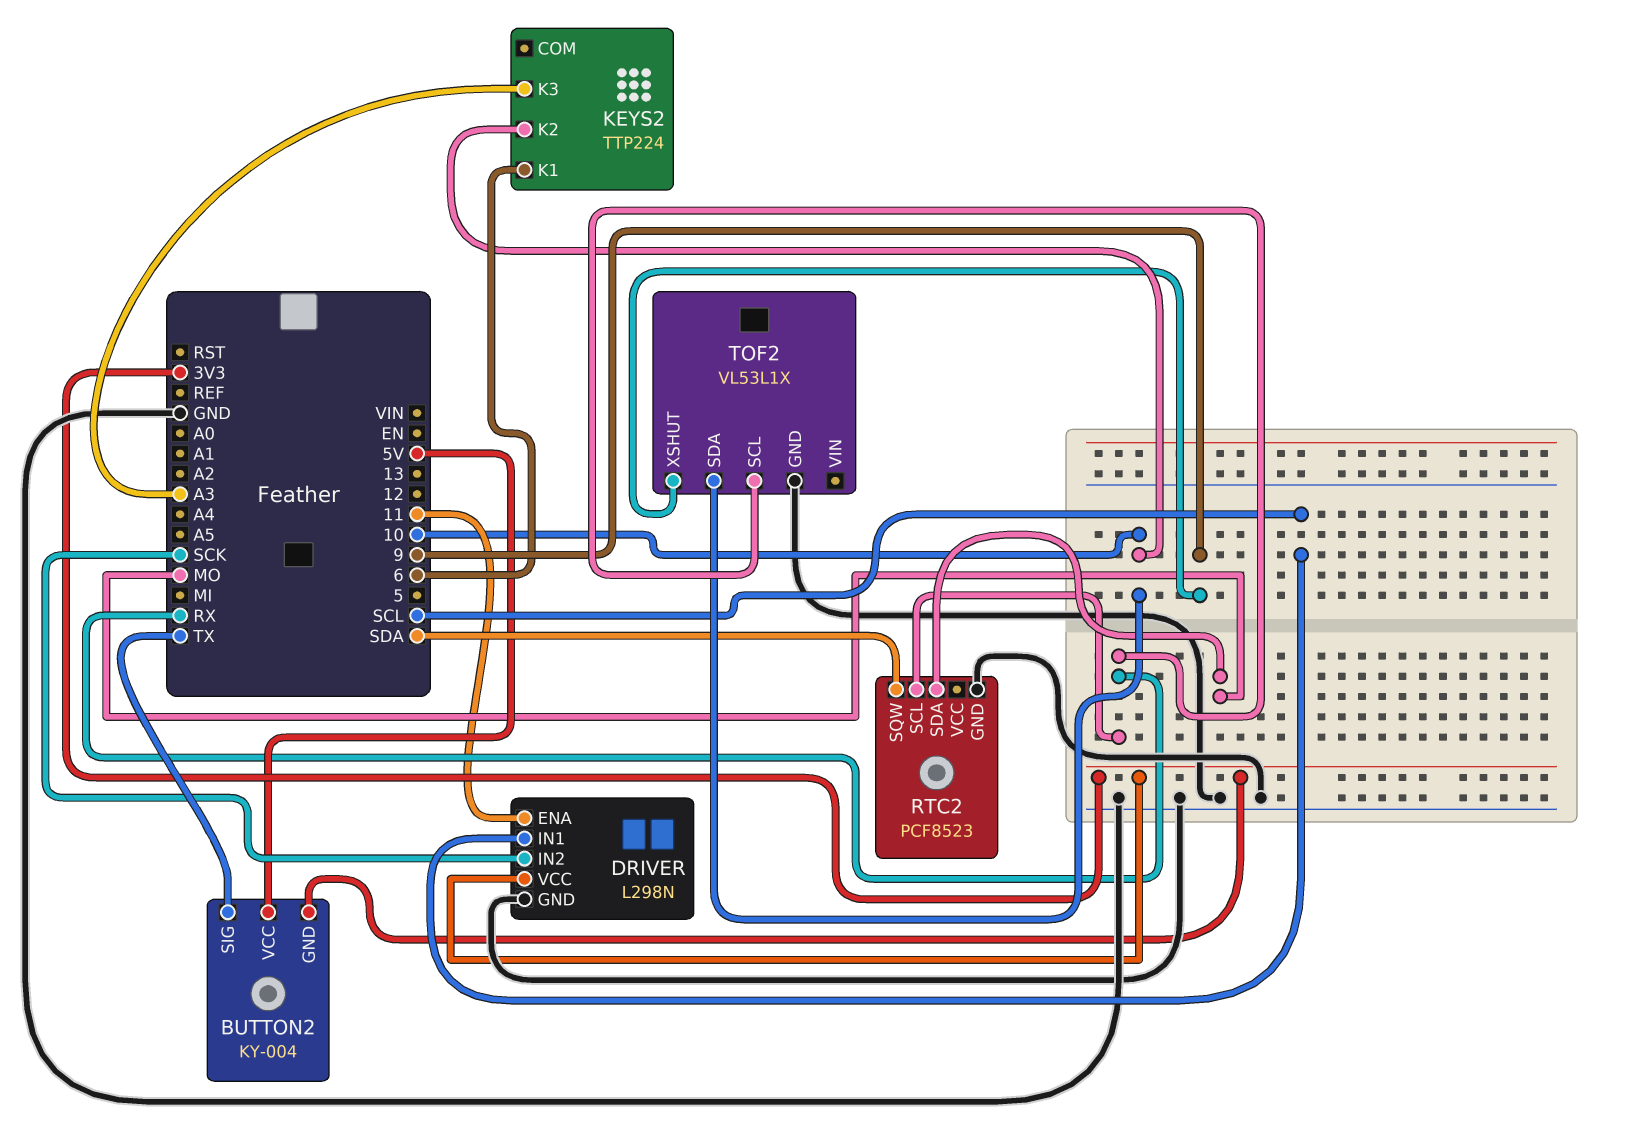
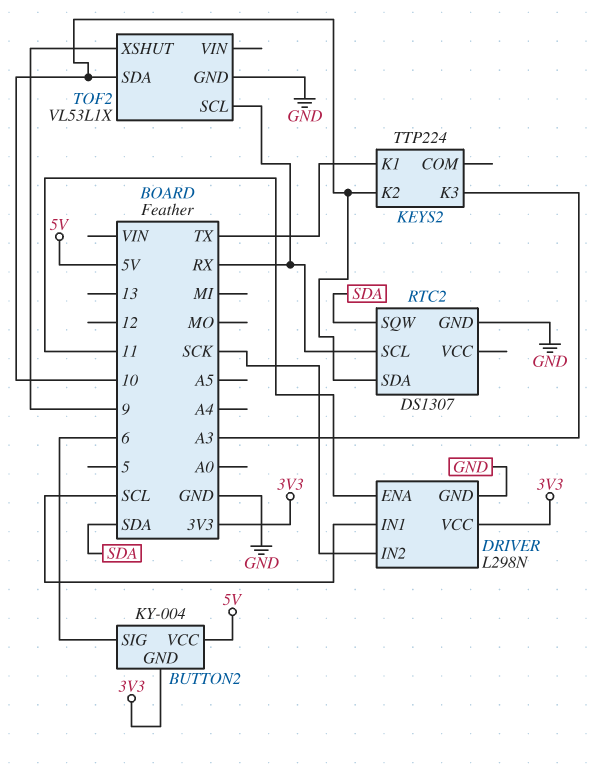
BUTTON2 pin SIG: TX -> 6
KEYS2 pin K1: 6 -> TX
RTC2: PCF8523 -> DS1307
RTC2 pin SDA: MO -> 10

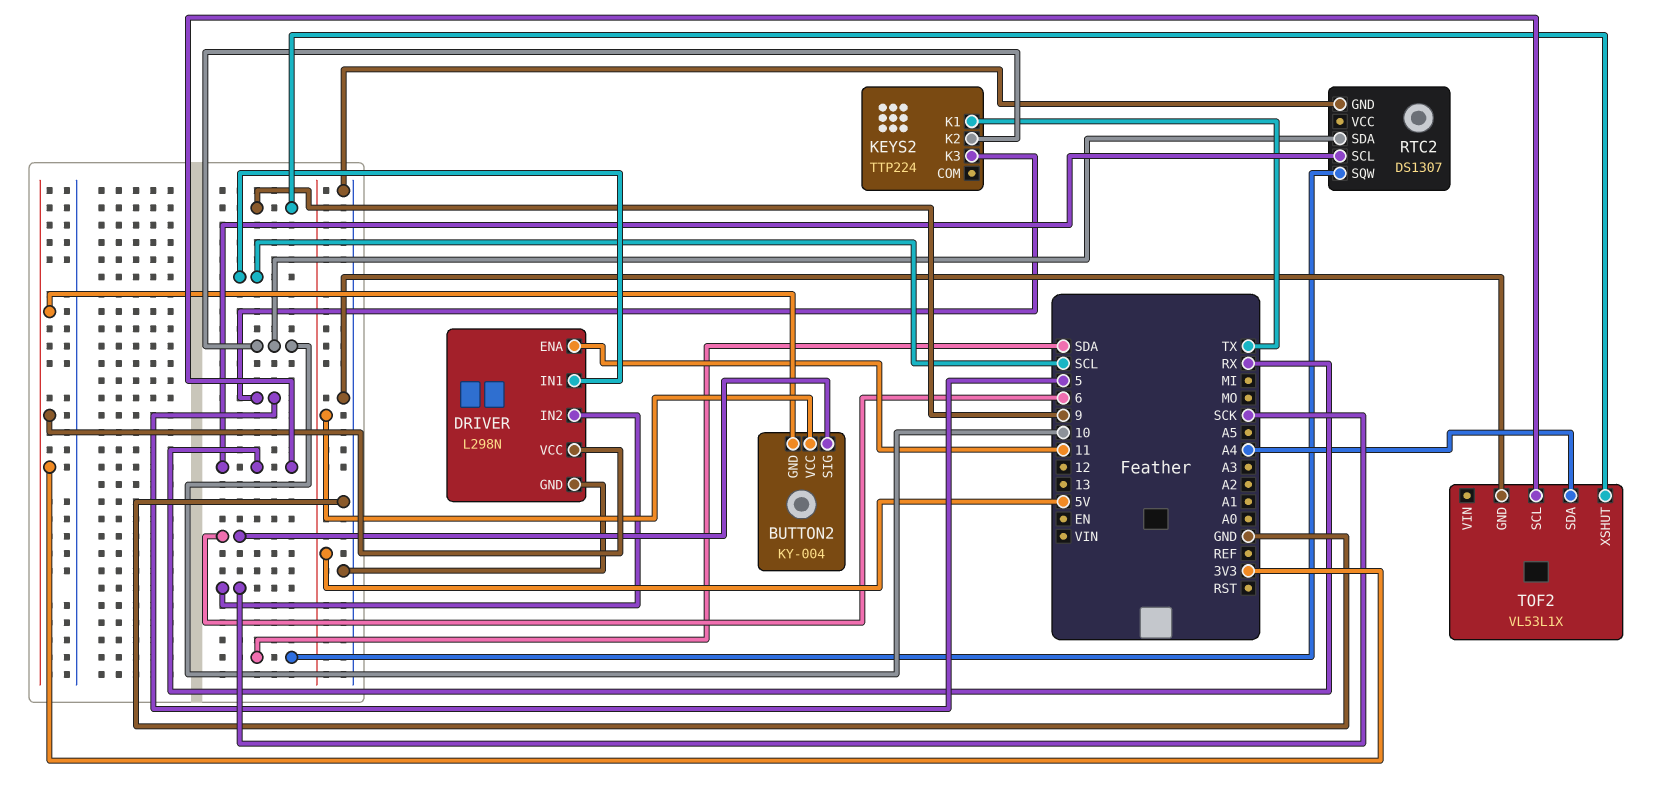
KEYS2 pin K3: A3 -> 5
TOF2 pin SDA: 10 -> A4

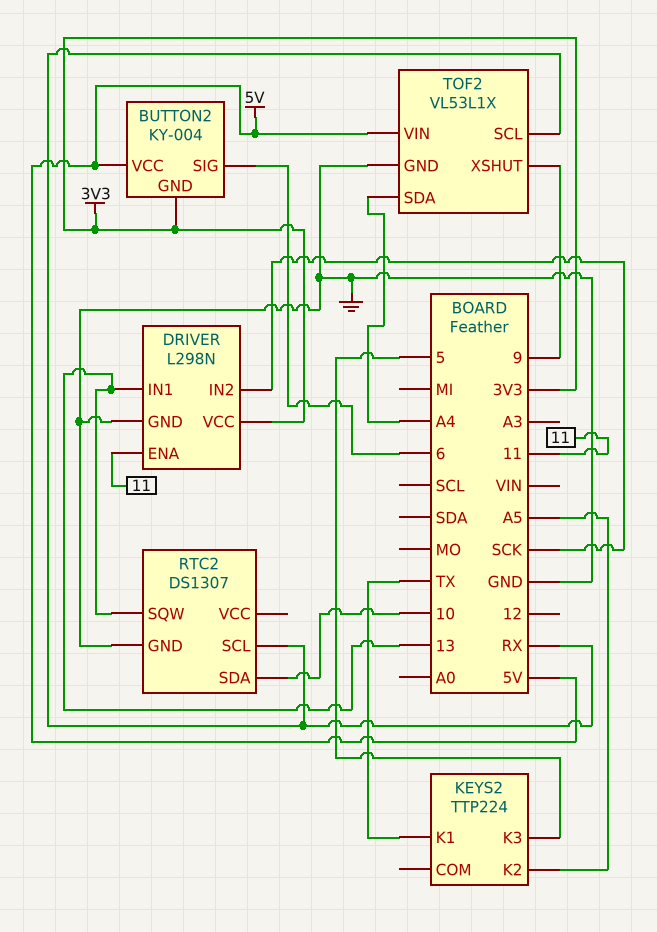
DRIVER pin IN1: SCL -> 13
KEYS2 pin K2: 10 -> A5
RTC2 pin SQW: SDA -> 13
TOF2 pin VIN: none -> 5V

